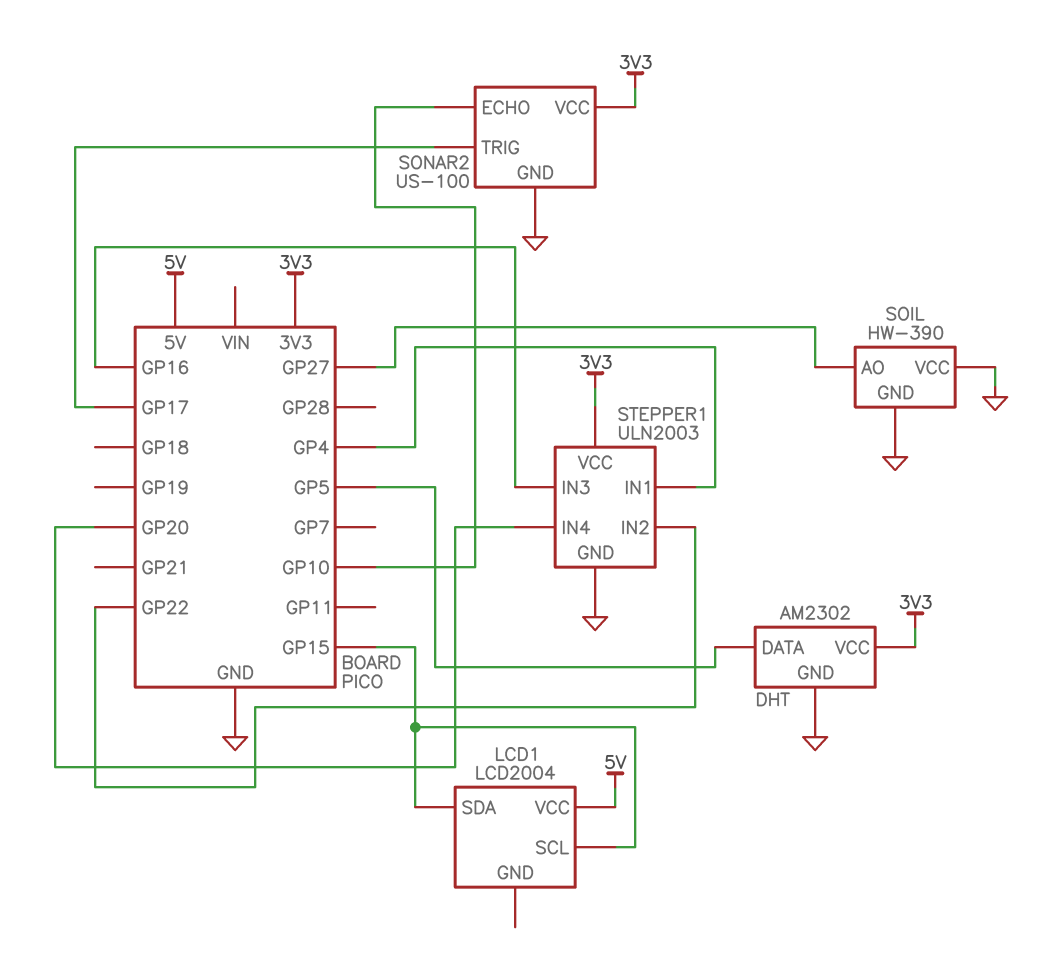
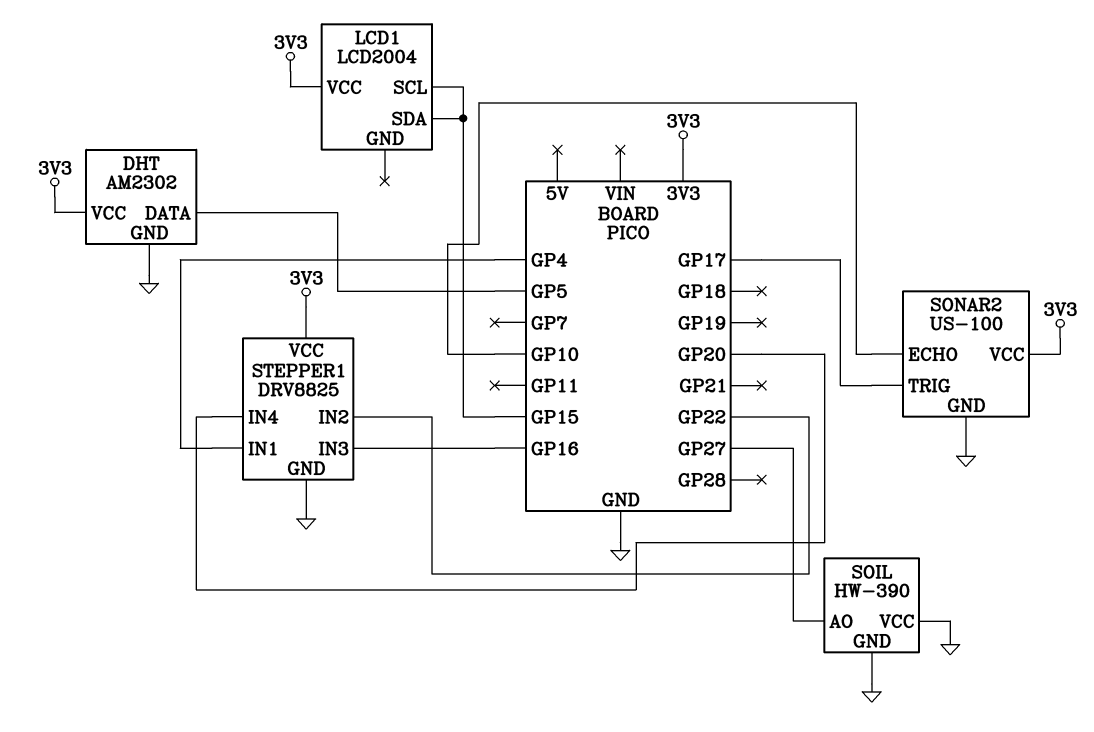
LCD1 pin VCC: 5V -> 3V3
STEPPER1: ULN2003 -> DRV8825

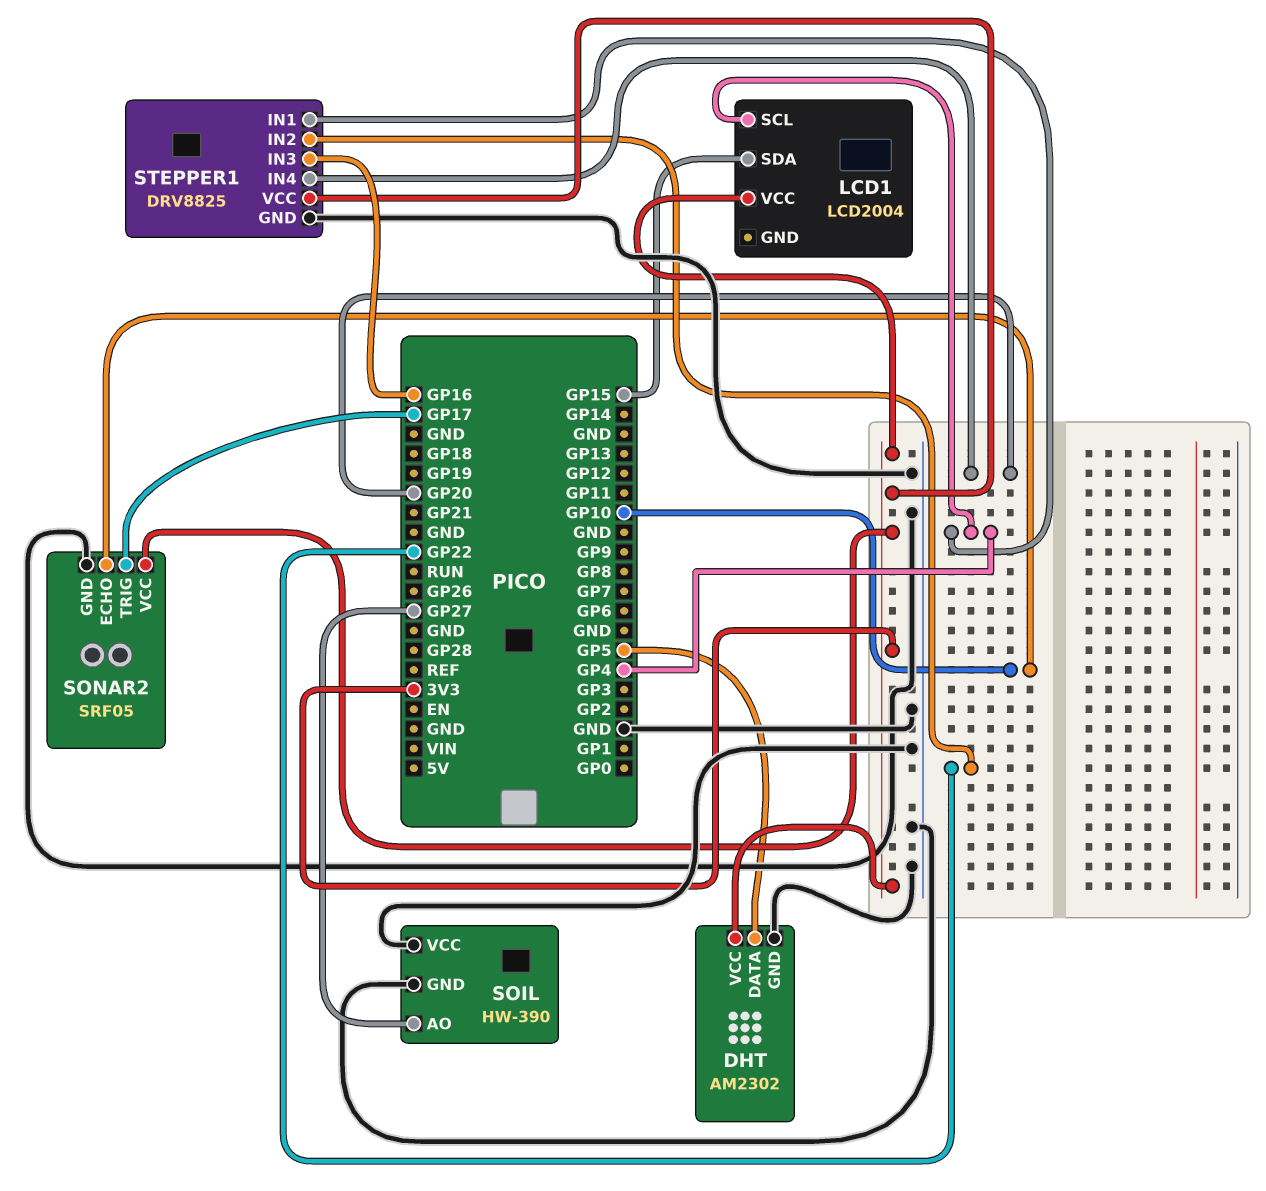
LCD1 pin SCL: GP15 -> GP4
SONAR2: US-100 -> SRF05

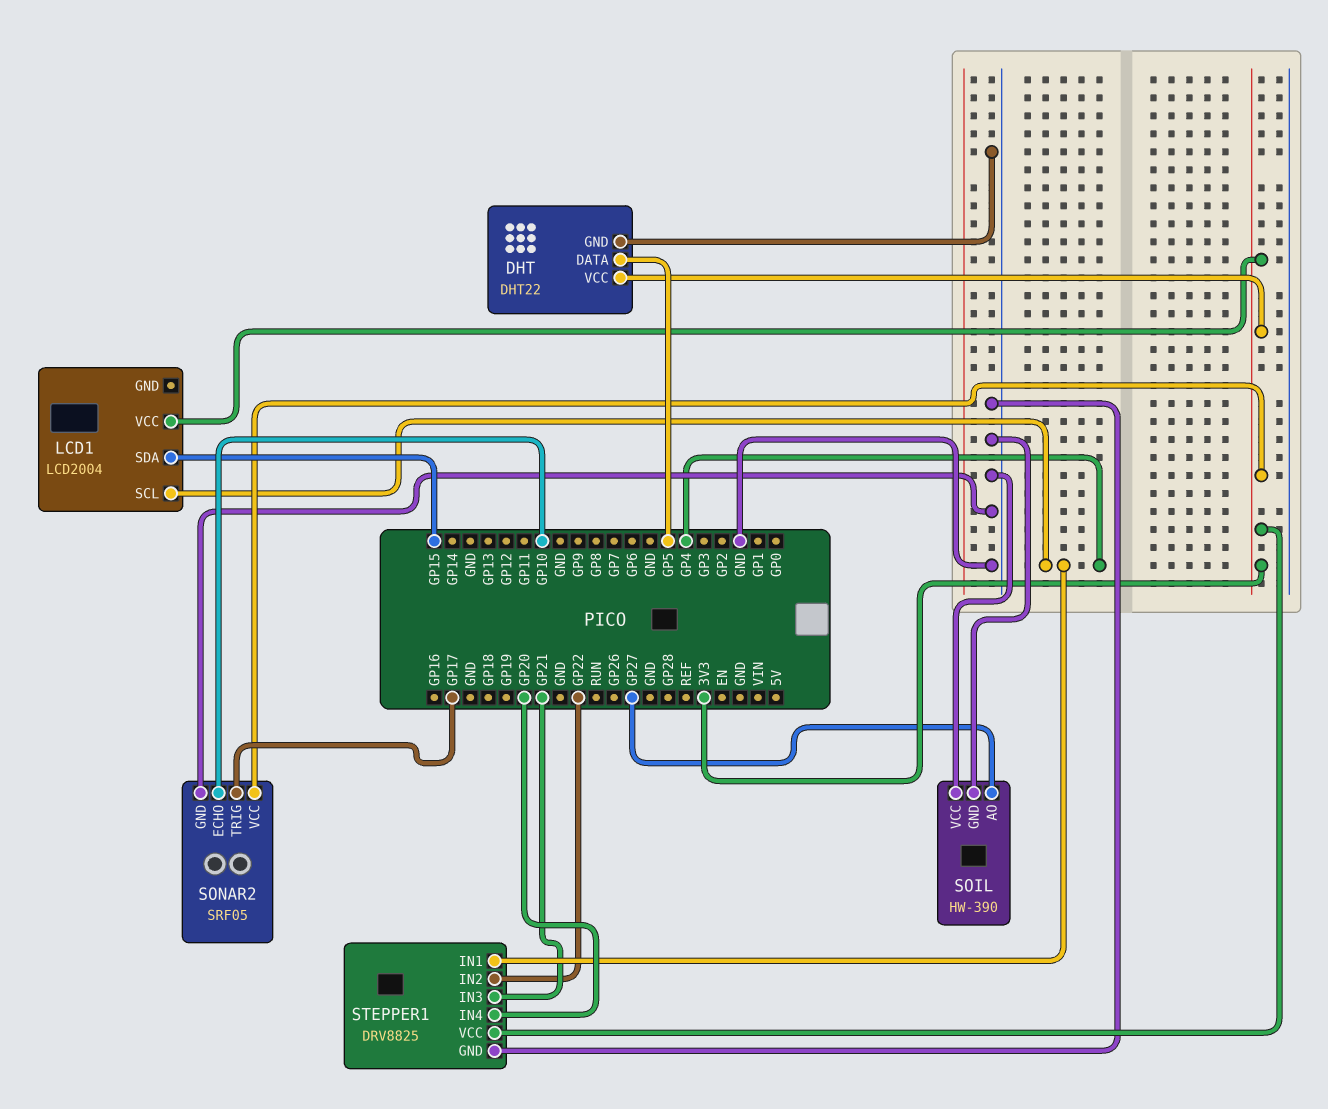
DHT: AM2302 -> DHT22
STEPPER1 pin IN3: GP16 -> GP21

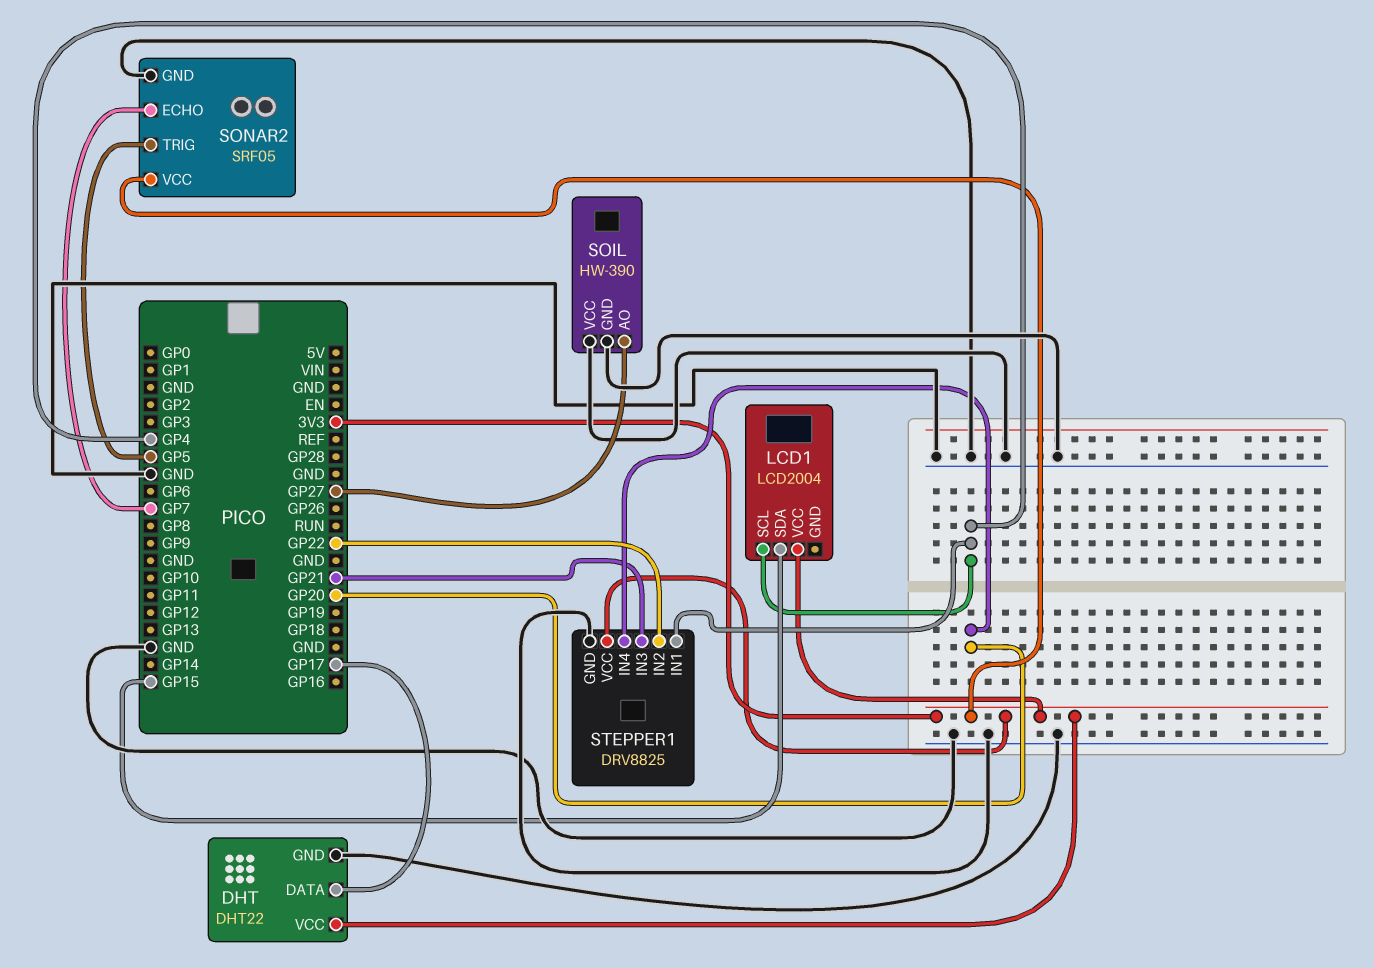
DHT pin DATA: GP5 -> GP17
SONAR2 pin ECHO: GP10 -> GP7
SONAR2 pin TRIG: GP17 -> GP5

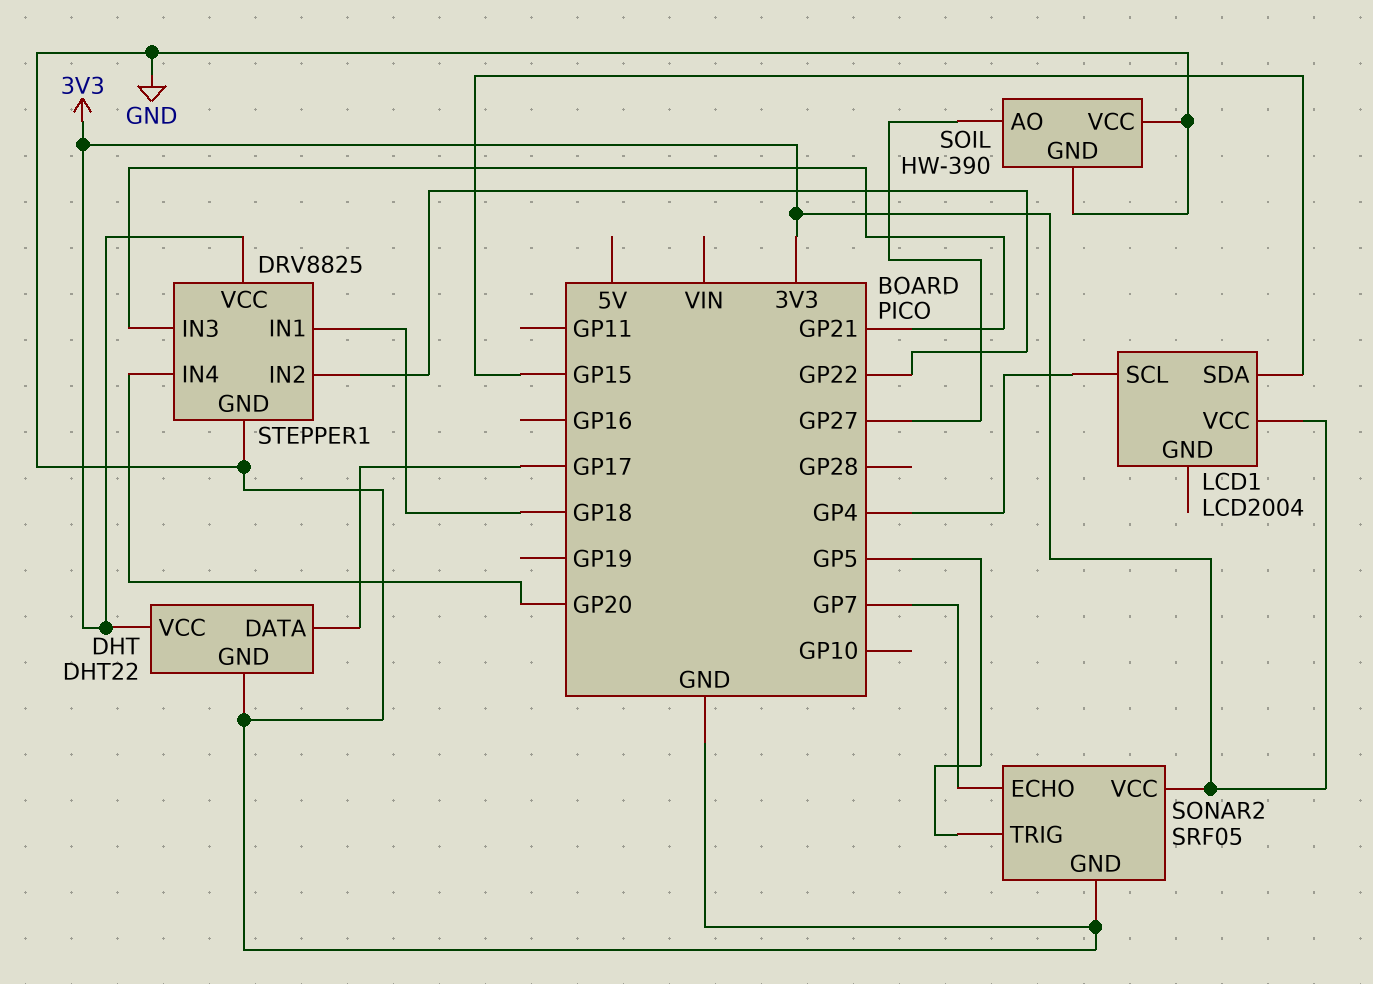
STEPPER1 pin IN1: GP4 -> GP18

